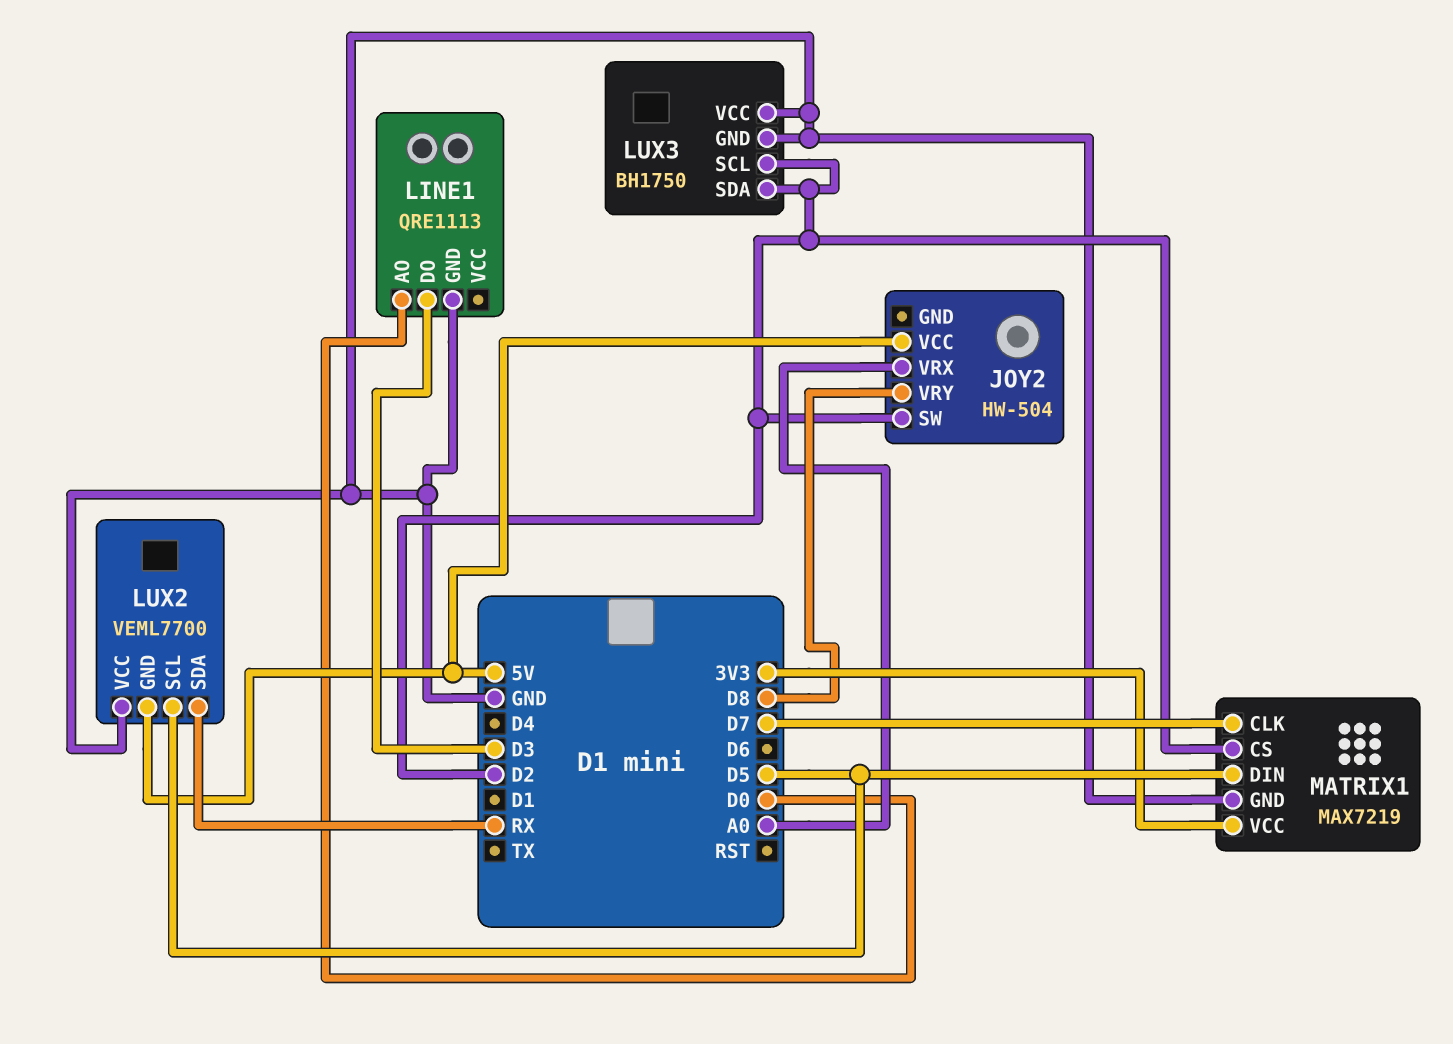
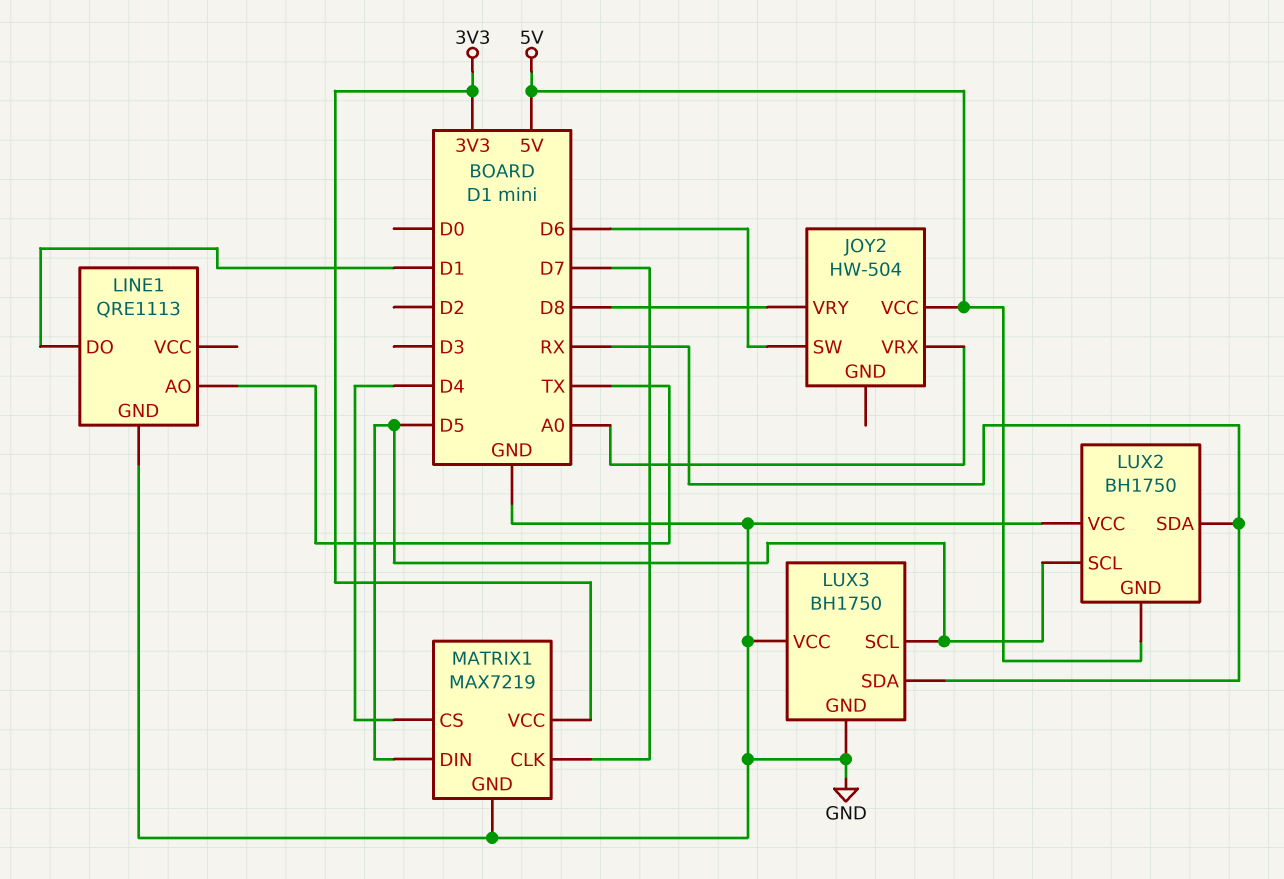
JOY2 pin SW: D2 -> D6
LINE1 pin AO: D0 -> TX
LINE1 pin DO: D3 -> D1
LUX2: VEML7700 -> BH1750
LUX3 pin SCL: D2 -> D5
LUX3 pin SDA: D2 -> RX
MATRIX1 pin CS: D2 -> D4

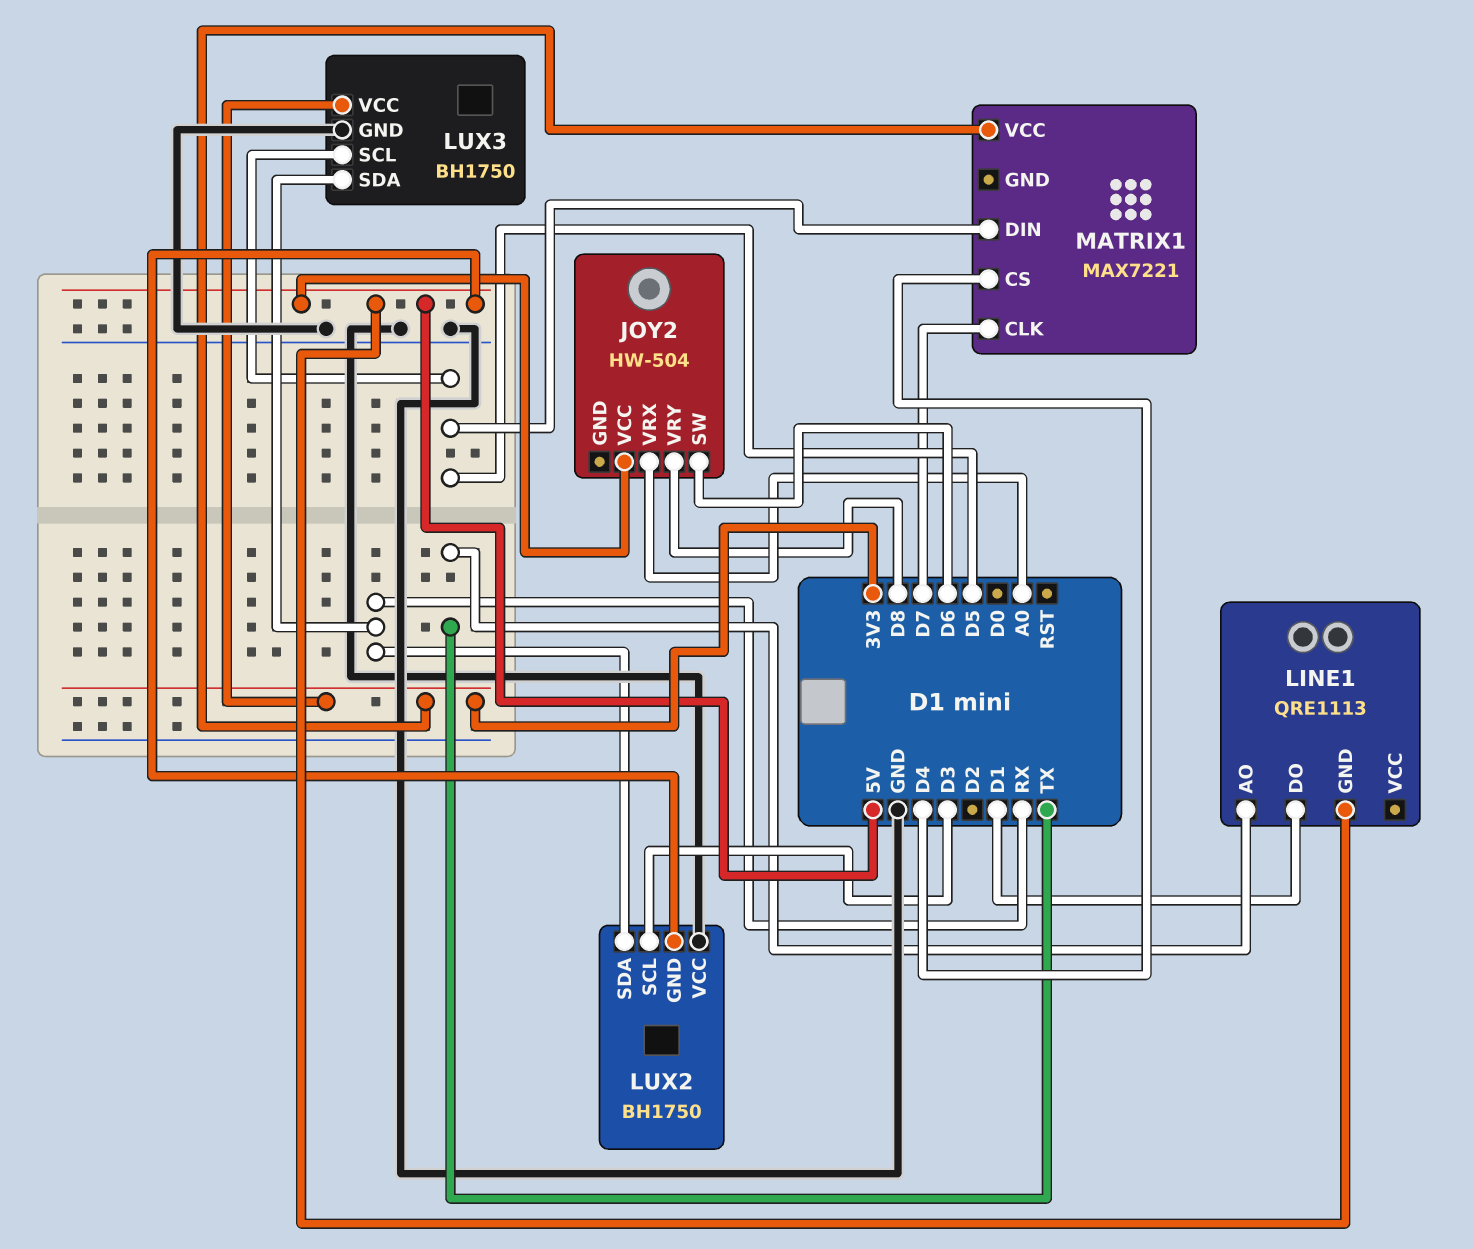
LINE1 pin GND: GND -> 5V
LUX2 pin SCL: D5 -> D3
LUX3 pin VCC: GND -> 3V3
MATRIX1: MAX7219 -> MAX7221
MATRIX1 pin GND: GND -> none

